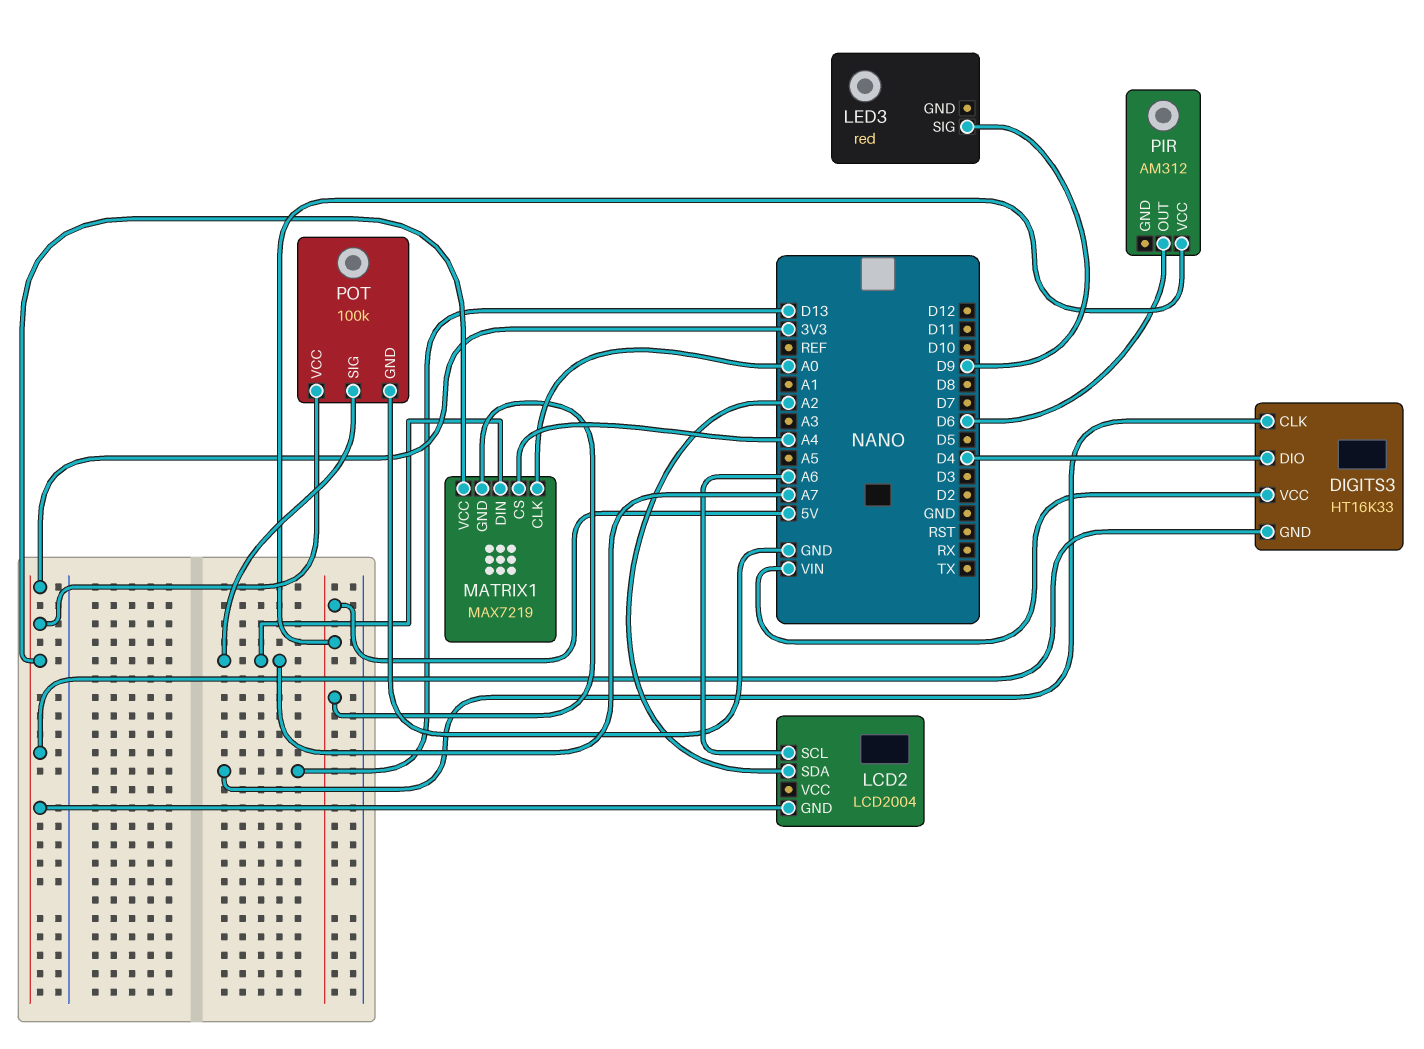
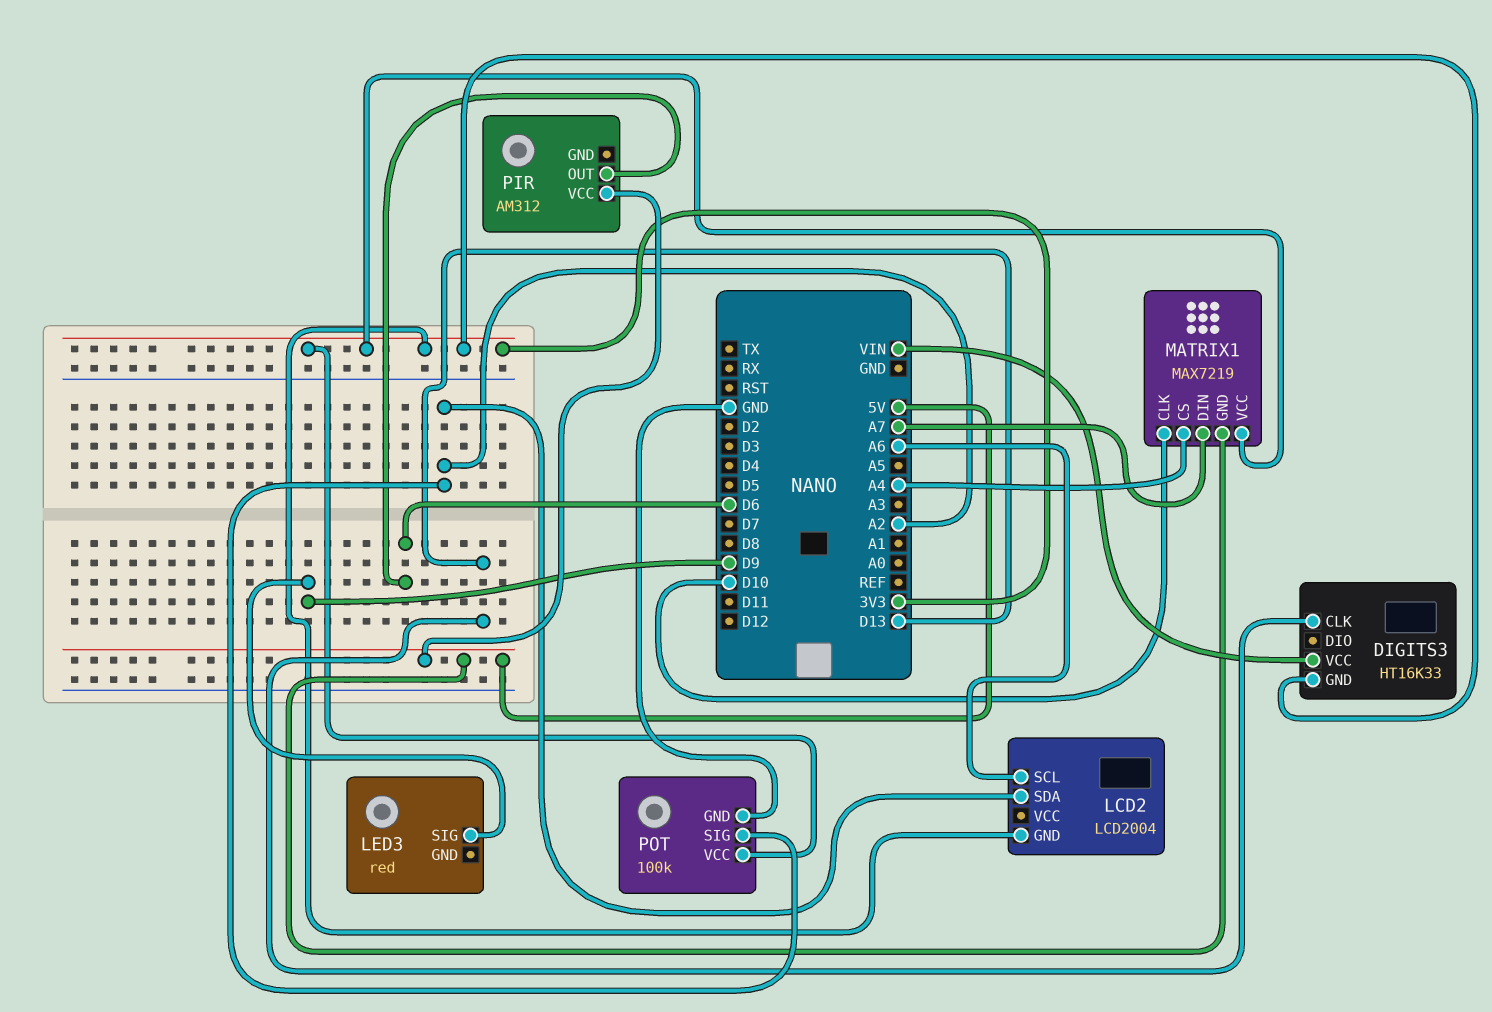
DIGITS3 pin DIO: D4 -> none
MATRIX1 pin CLK: A0 -> D10
POT pin SIG: A7 -> A2

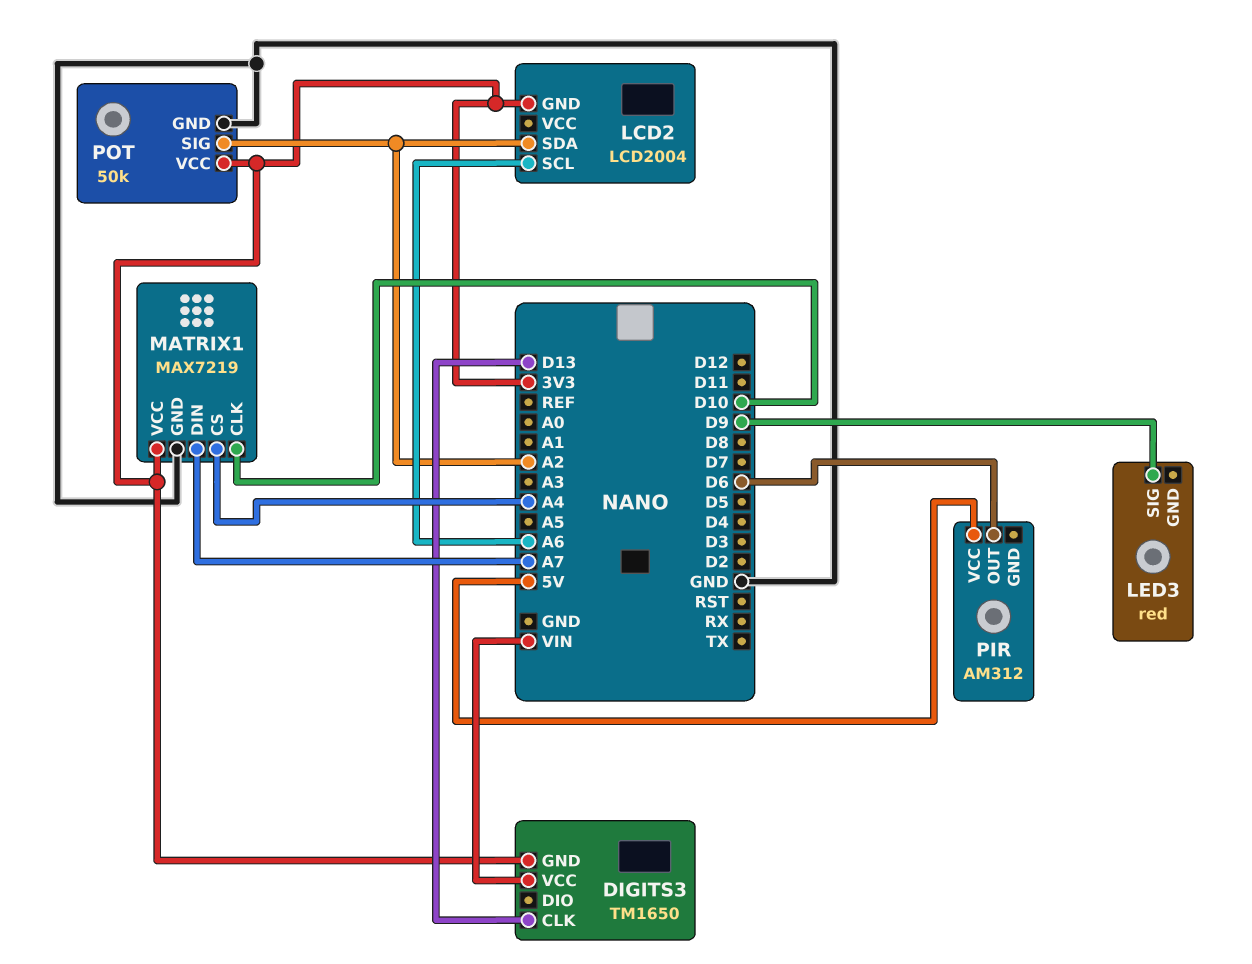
DIGITS3: HT16K33 -> TM1650
MATRIX1 pin GND: 5V -> GND
POT: 100k -> 50k

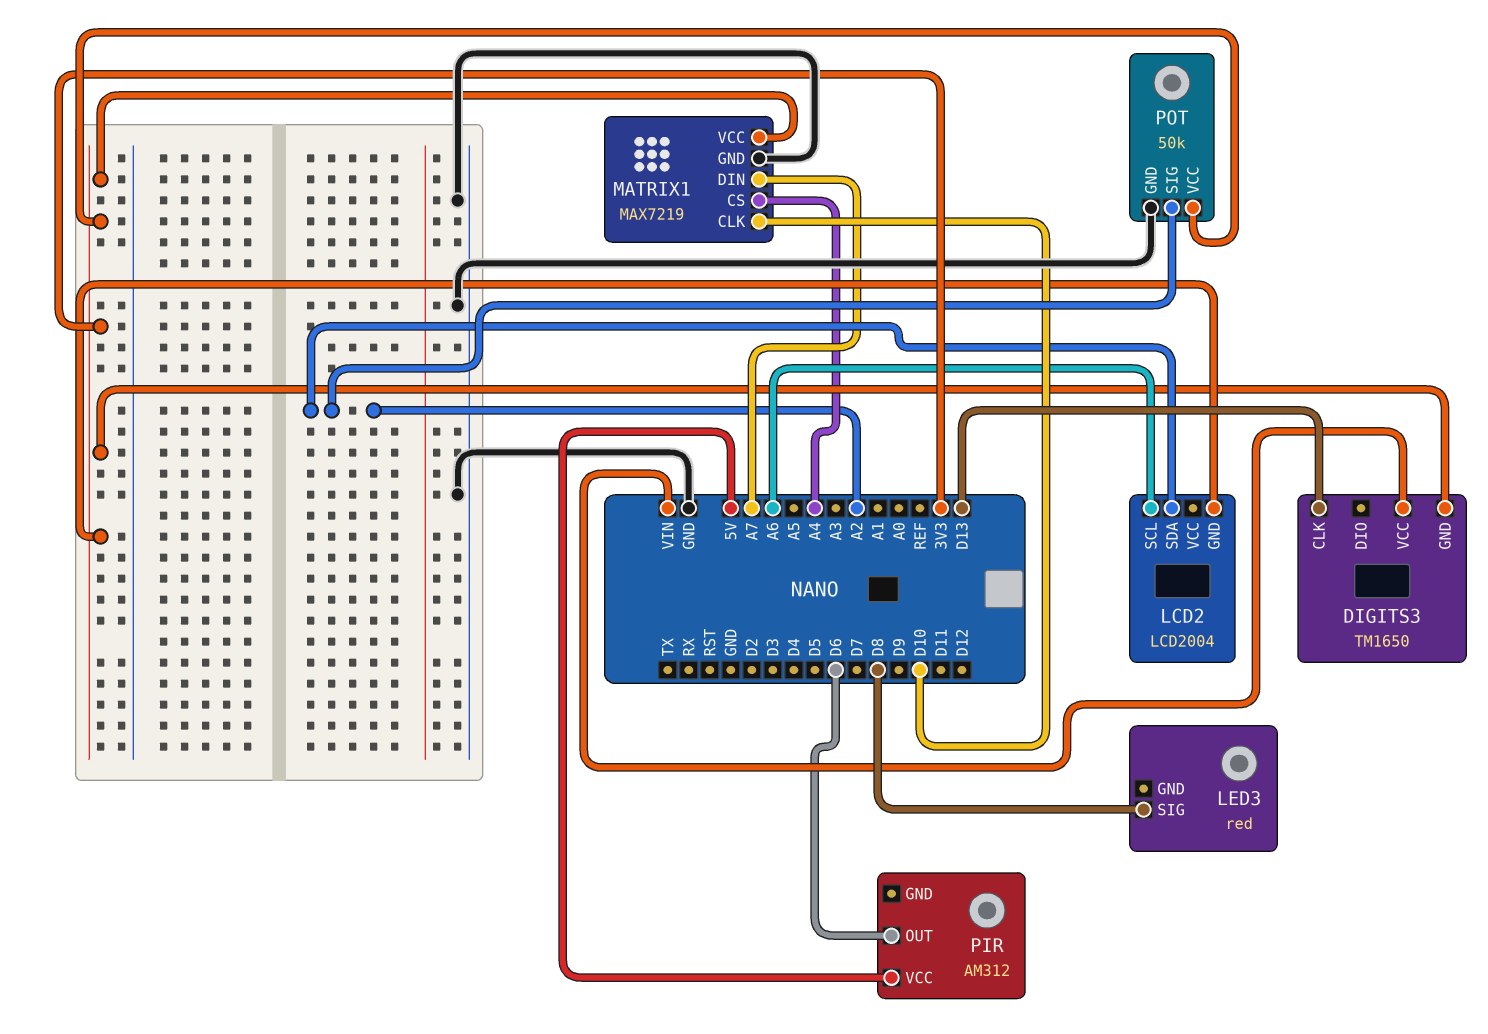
LED3 pin SIG: D9 -> D8

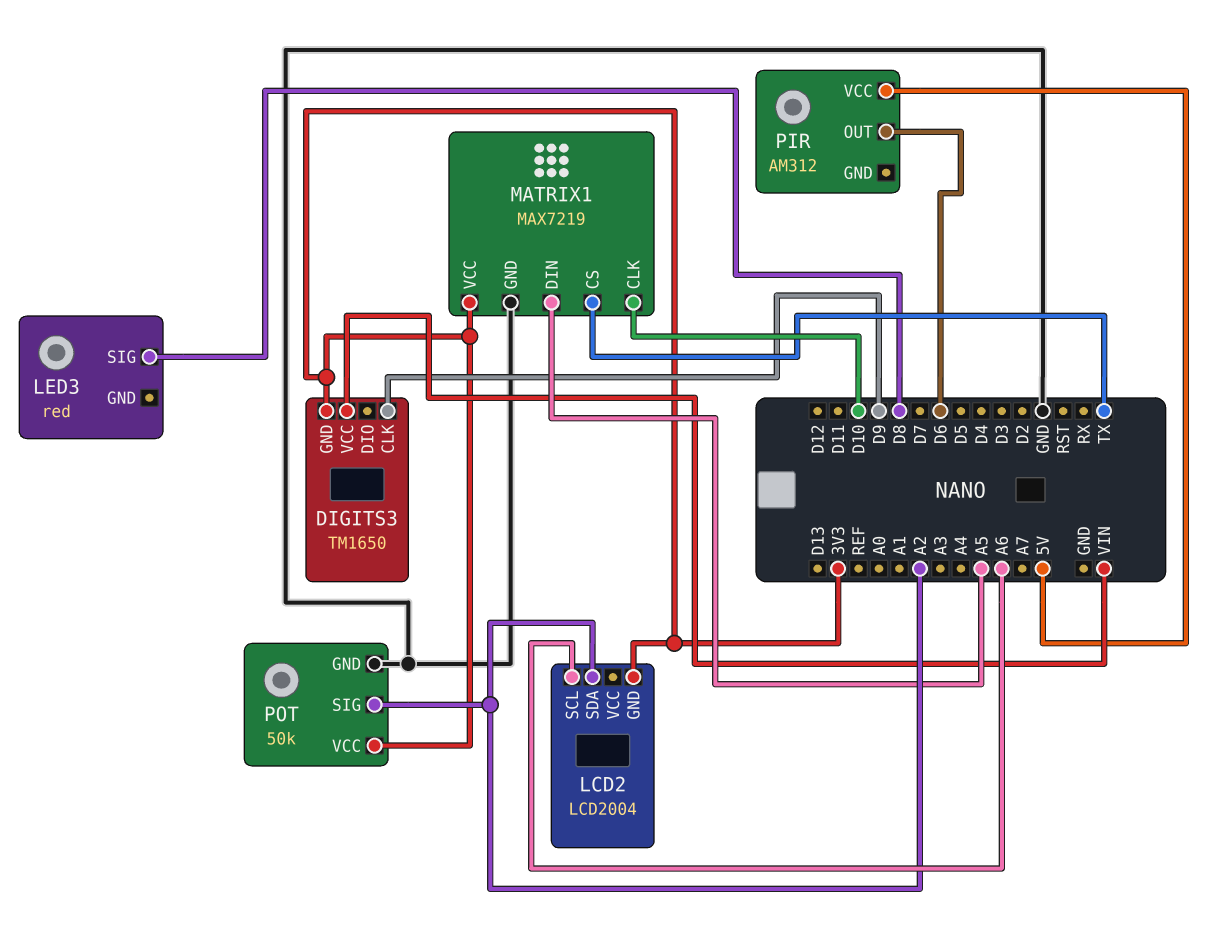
DIGITS3 pin CLK: D13 -> D9
MATRIX1 pin CS: A4 -> TX
MATRIX1 pin DIN: A7 -> A5

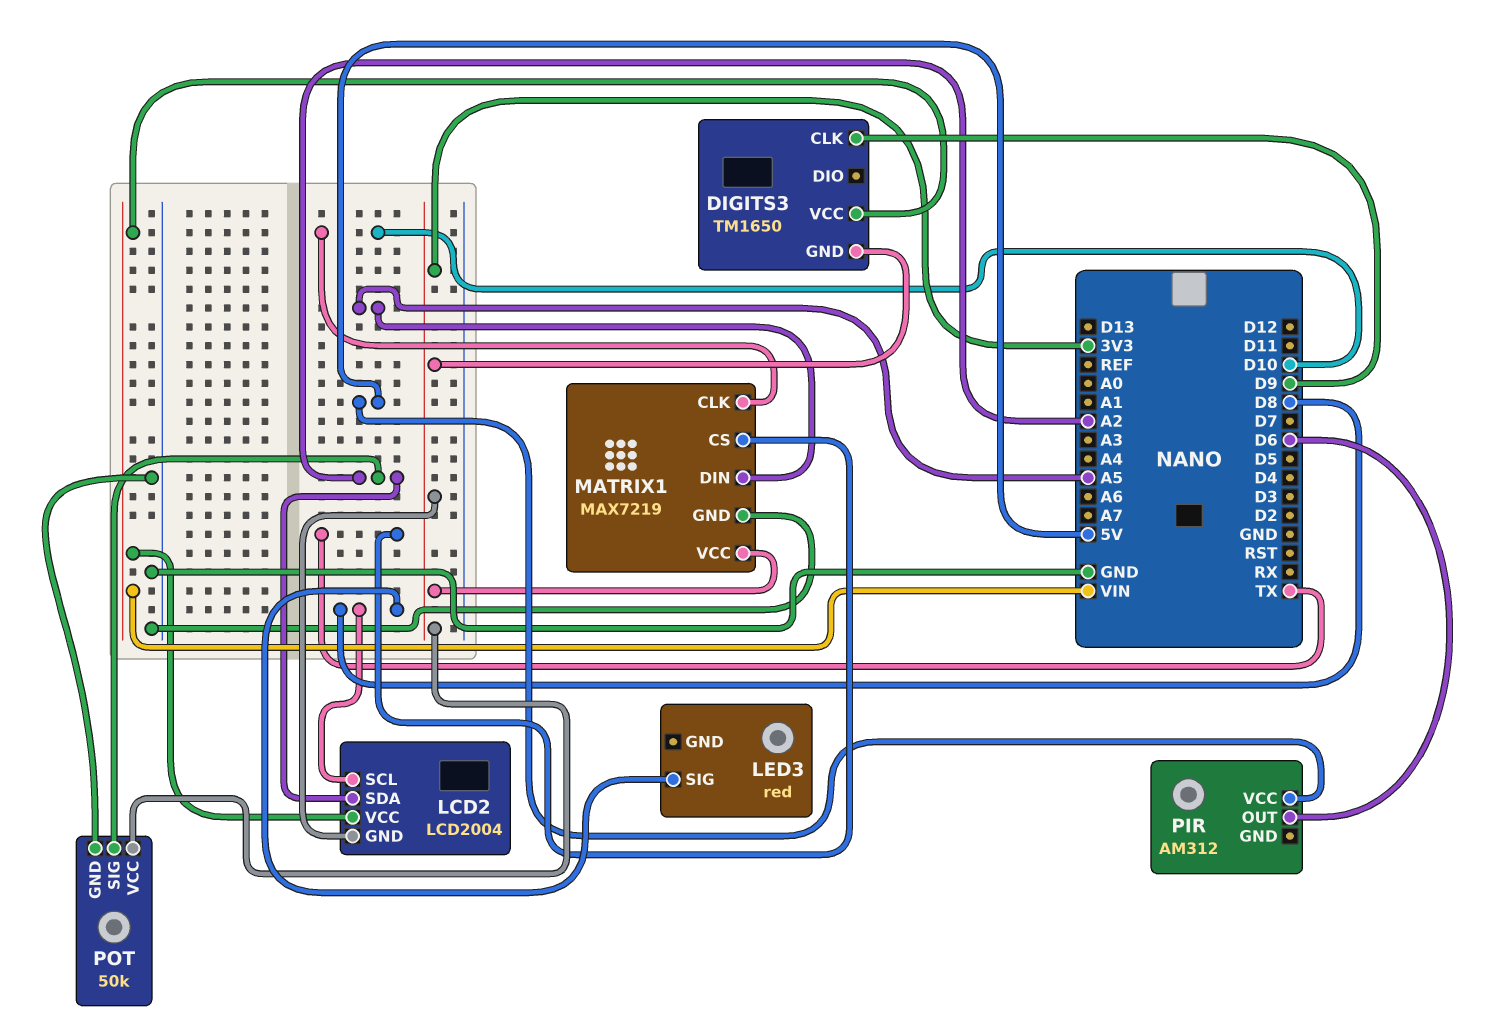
LCD2 pin SCL: A6 -> D8
LCD2 pin VCC: none -> VIN

